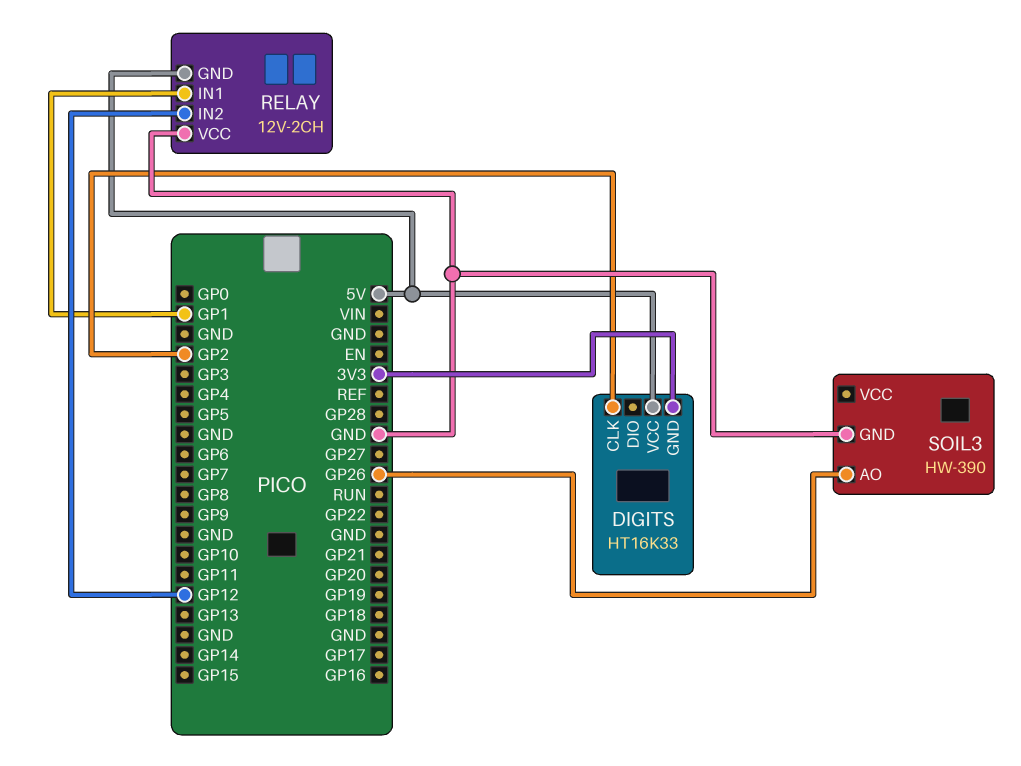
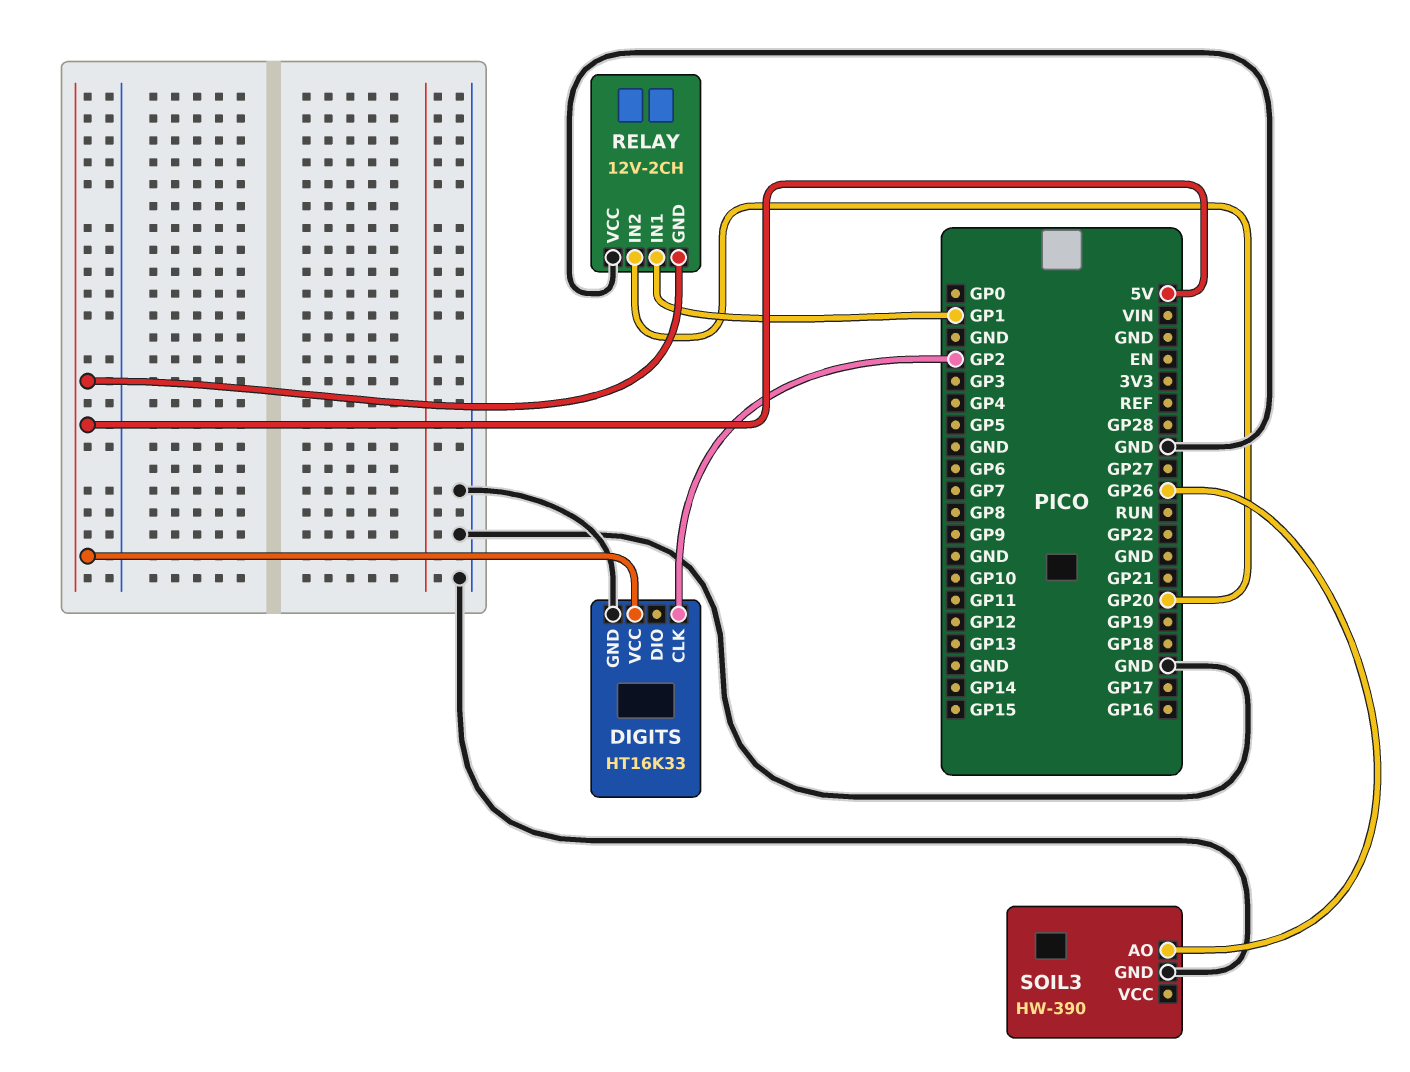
DIGITS pin GND: 3V3 -> GND
RELAY pin IN2: GP12 -> GP20

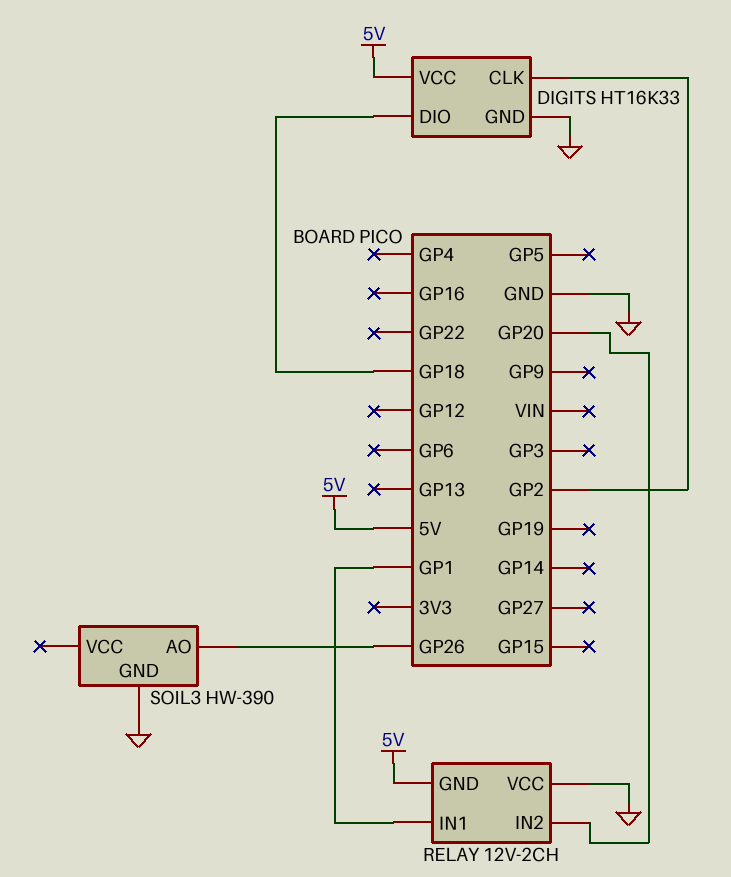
DIGITS pin DIO: none -> GP18

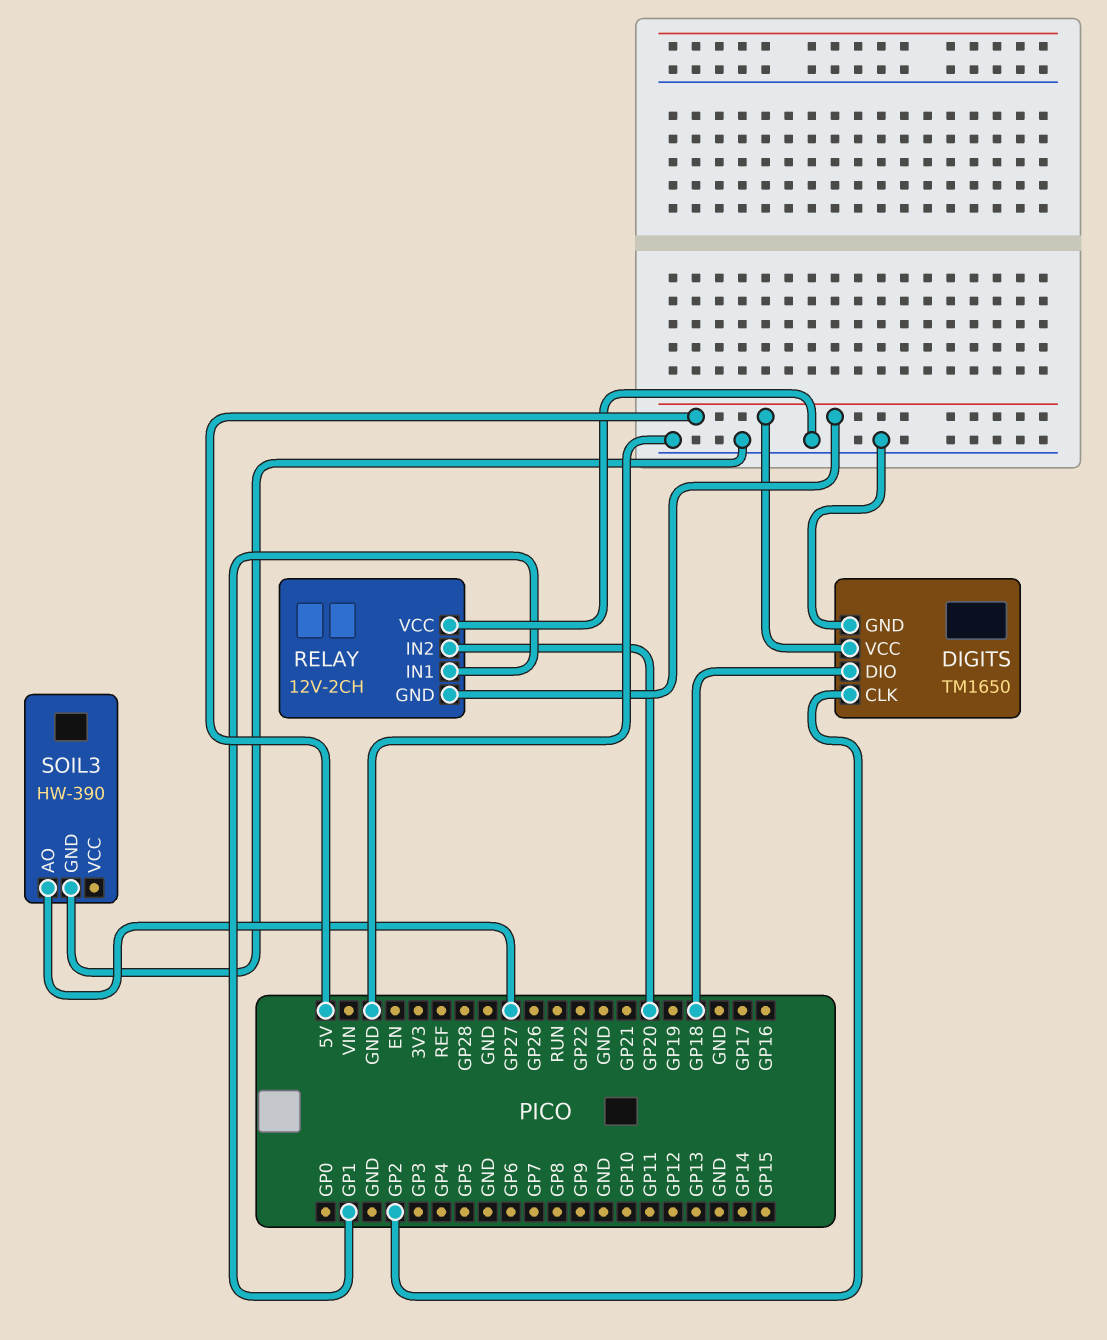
DIGITS: HT16K33 -> TM1650
SOIL3 pin AO: GP26 -> GP27

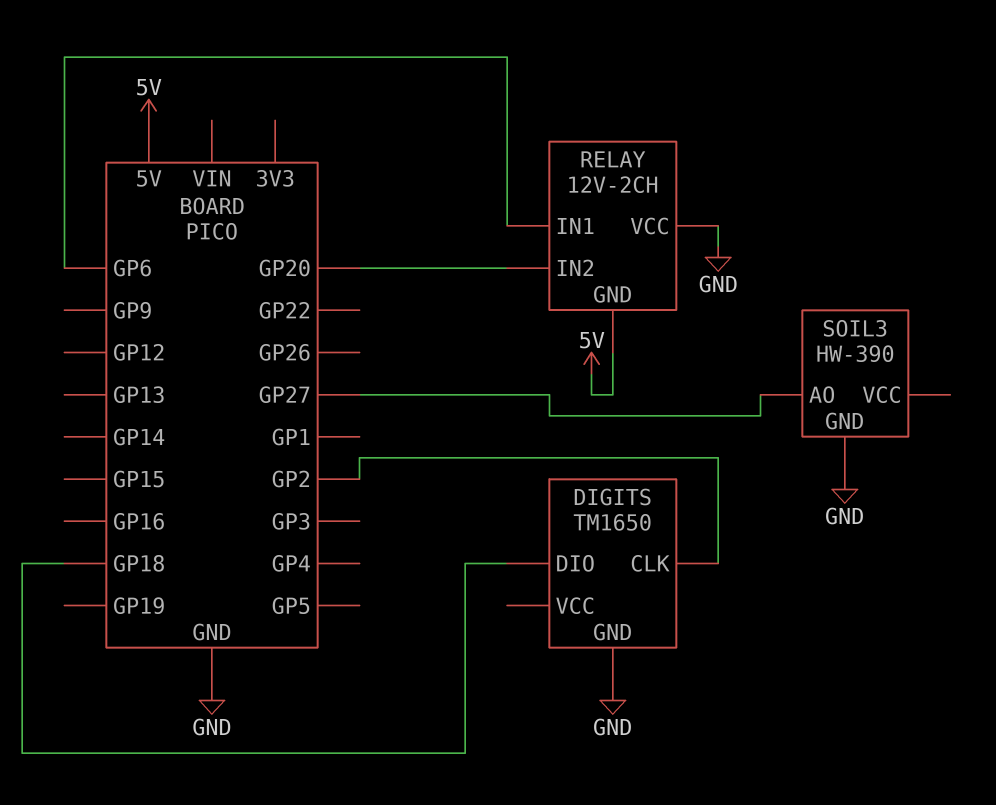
DIGITS pin VCC: 5V -> none
RELAY pin IN1: GP1 -> GP6

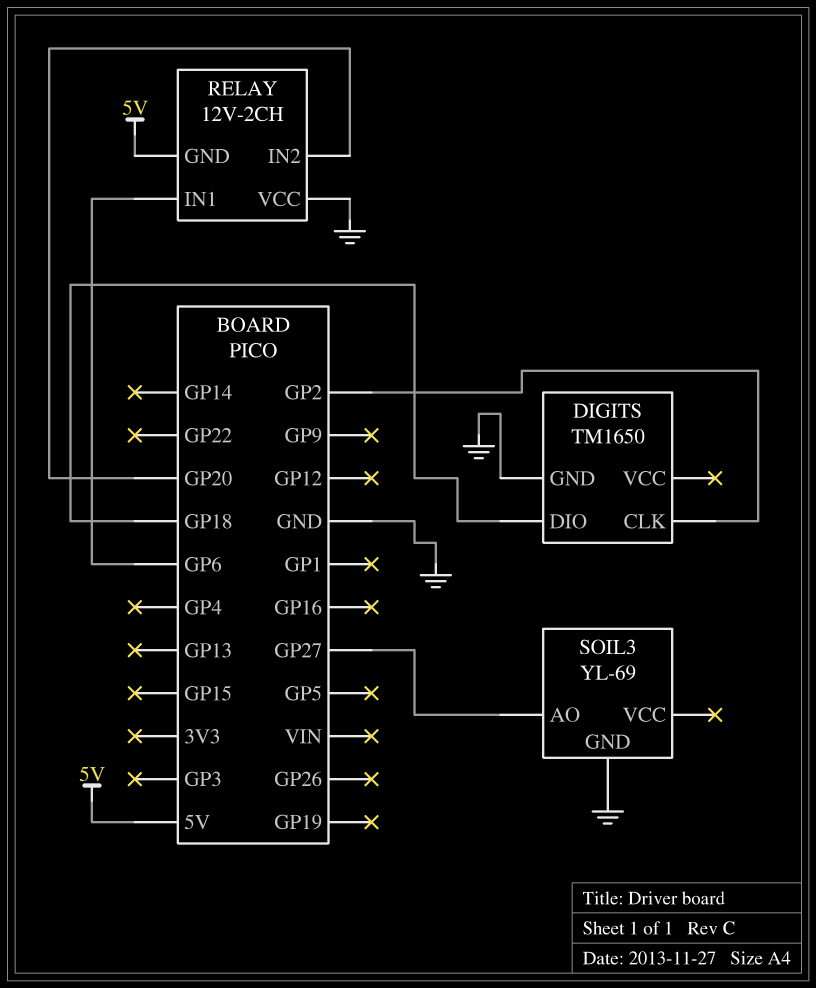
SOIL3: HW-390 -> YL-69

